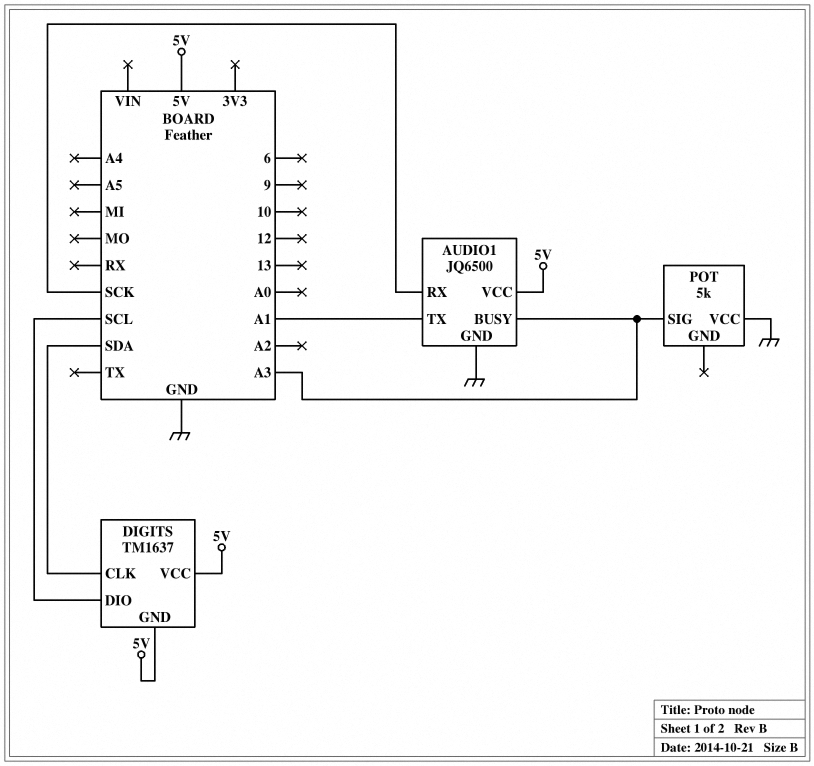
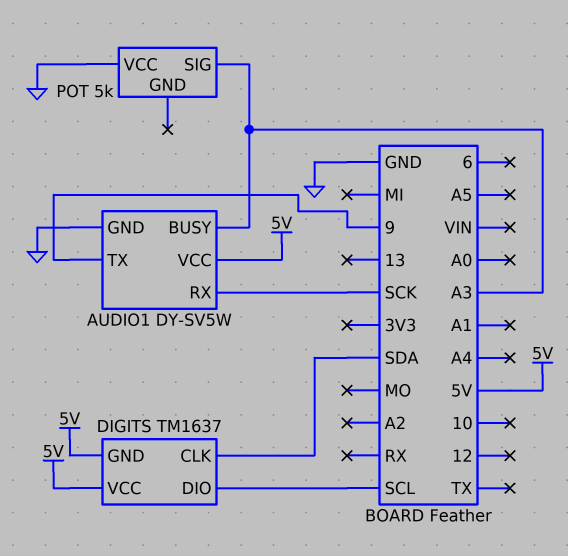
AUDIO1: JQ6500 -> DY-SV5W
AUDIO1 pin TX: A1 -> 9

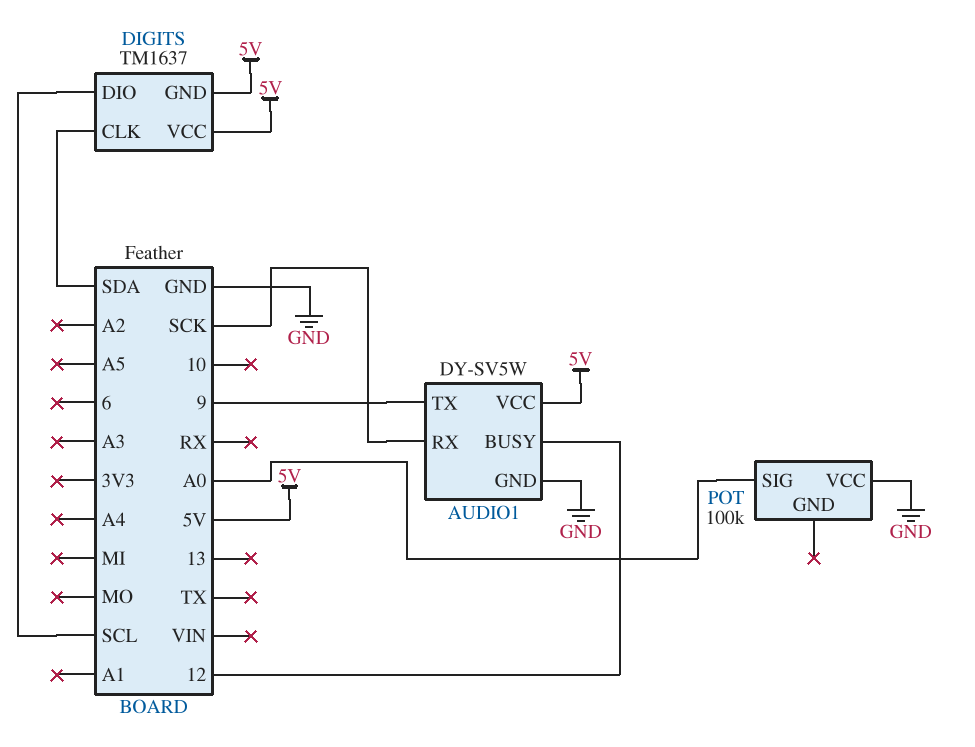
AUDIO1 pin BUSY: A3 -> 12
POT: 5k -> 100k
POT pin SIG: A3 -> A0

